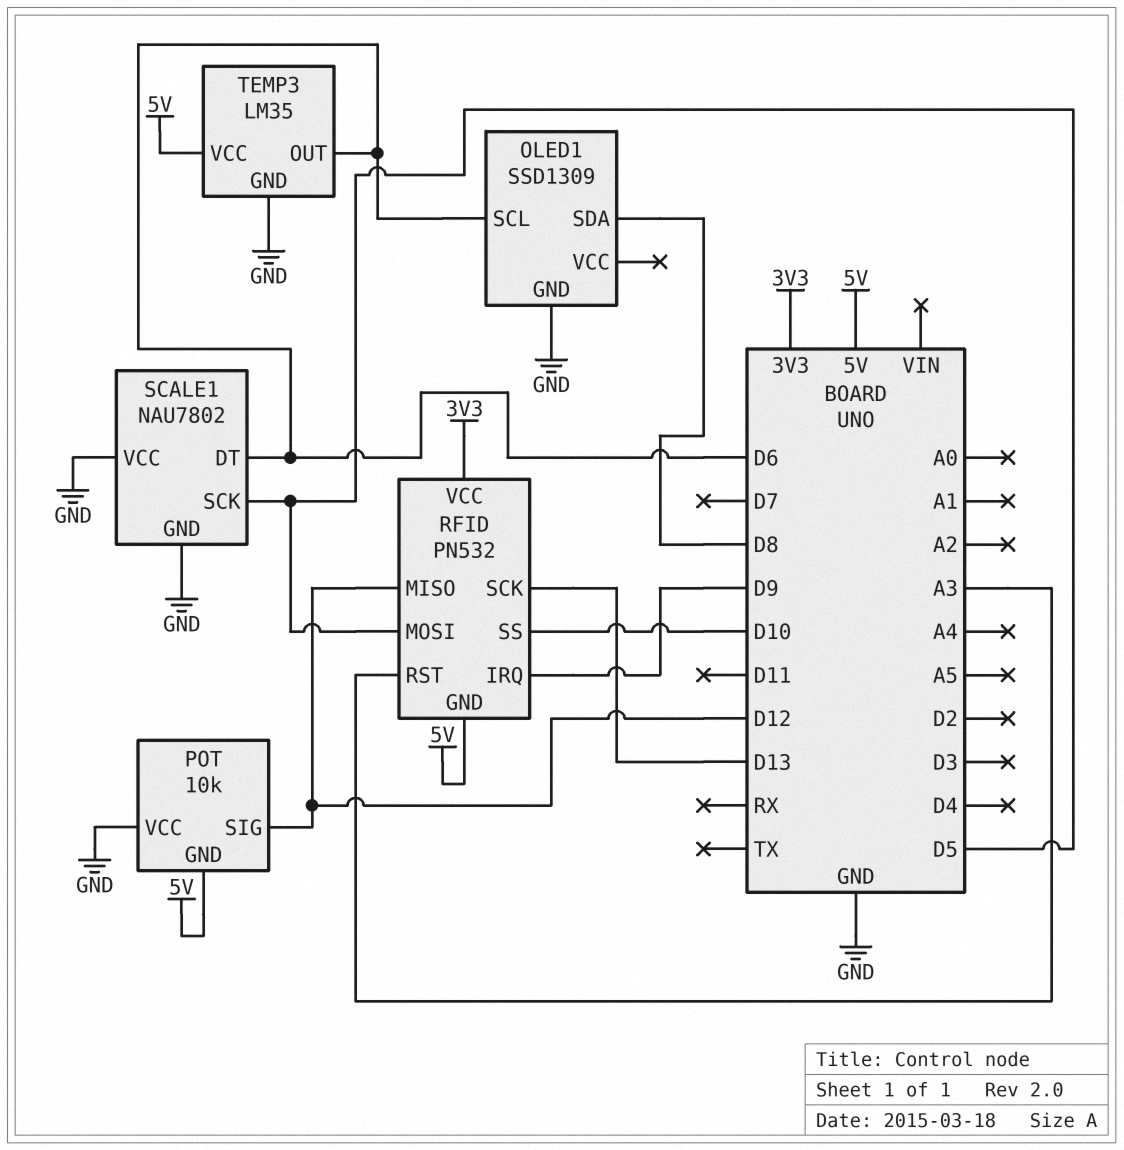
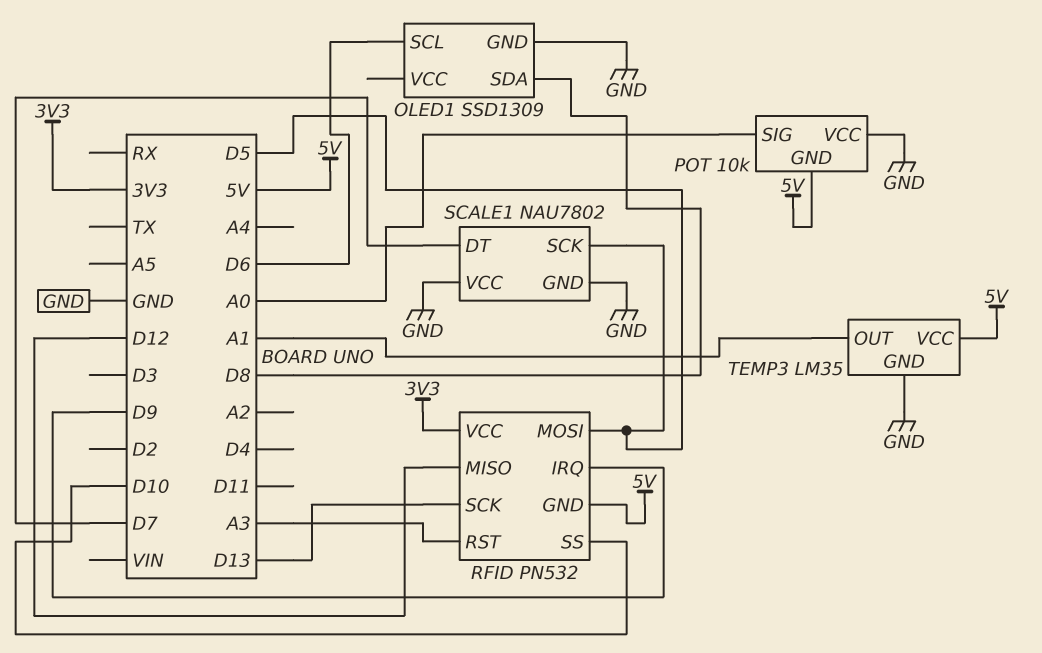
POT pin SIG: D12 -> A0
SCALE1 pin DT: D6 -> D7
TEMP3 pin OUT: D6 -> A1

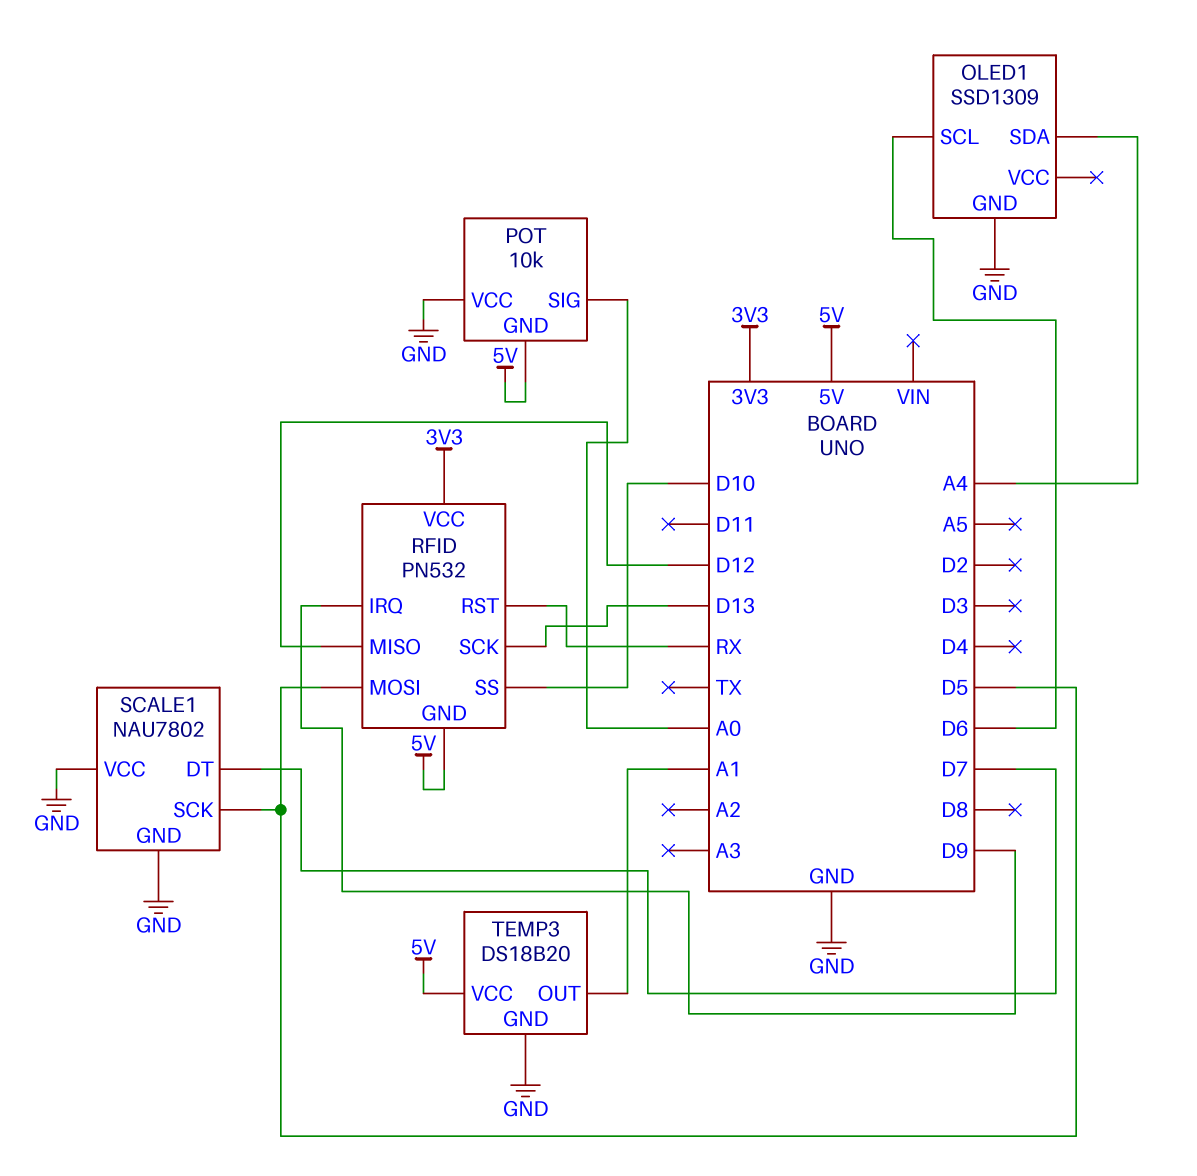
OLED1 pin SDA: D8 -> A4
RFID pin RST: A3 -> RX
TEMP3: LM35 -> DS18B20

